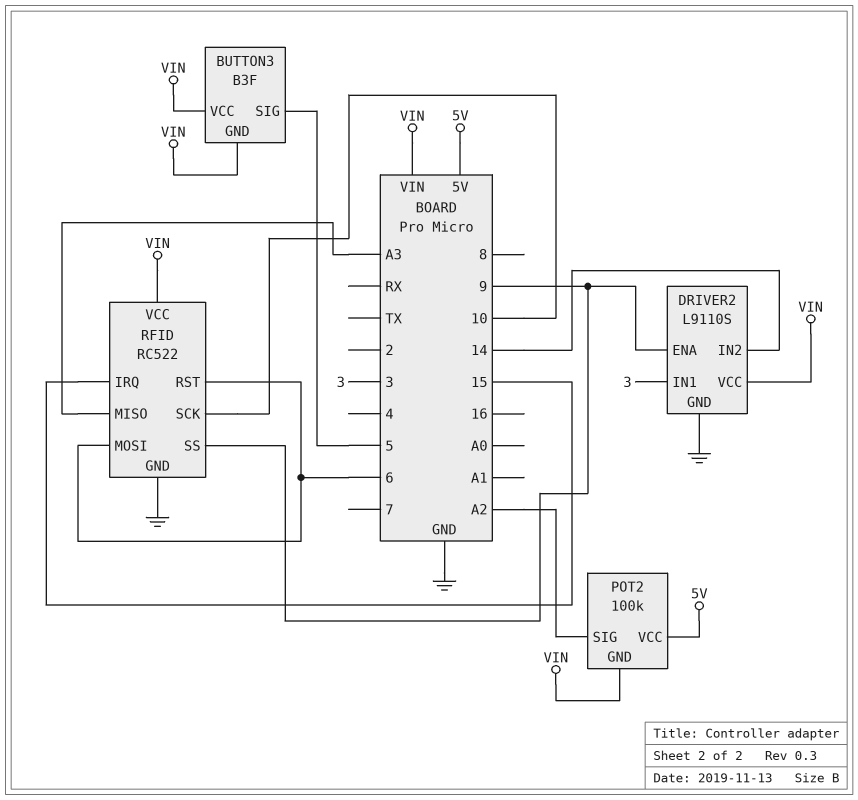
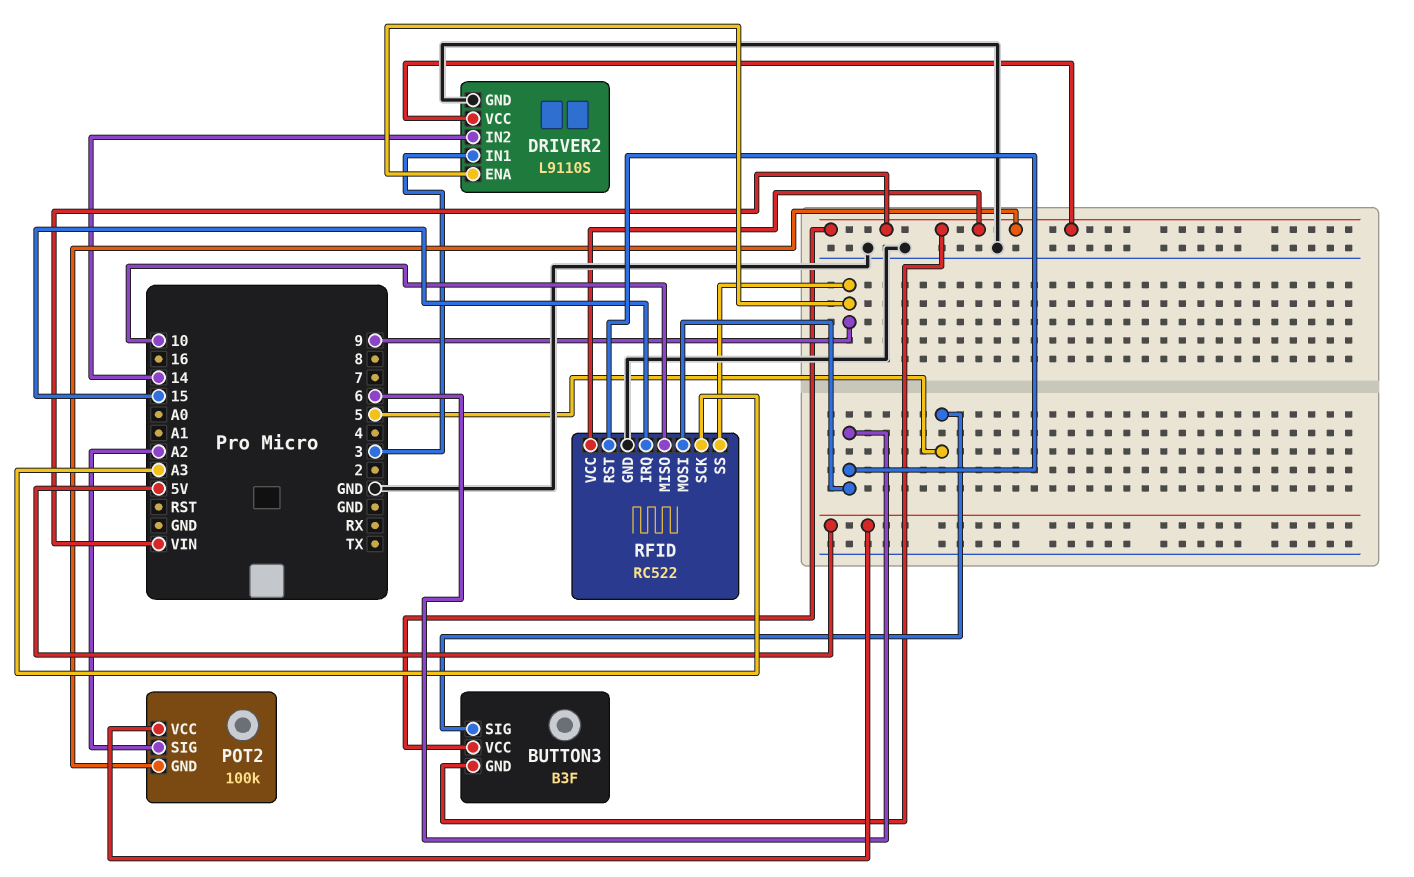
RFID pin MISO: A3 -> 10
RFID pin SCK: 10 -> A3

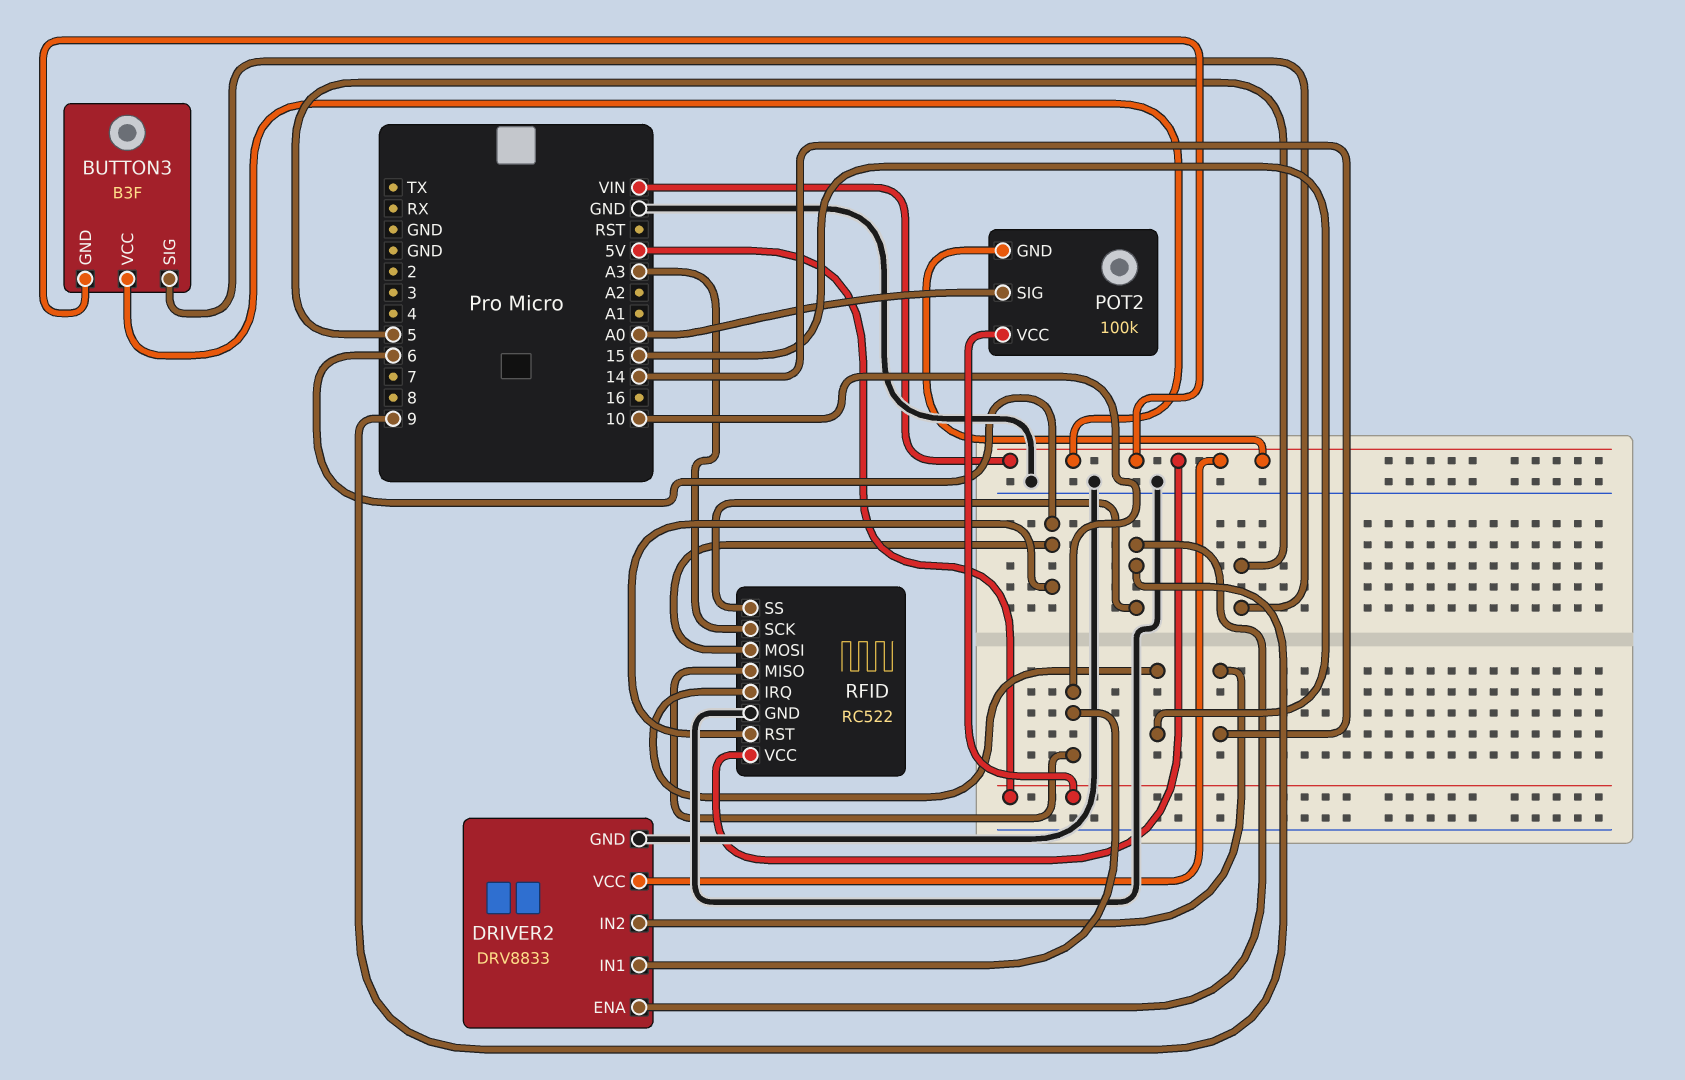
DRIVER2: L9110S -> DRV8833
DRIVER2 pin IN1: 3 -> 10
POT2 pin SIG: A2 -> A0

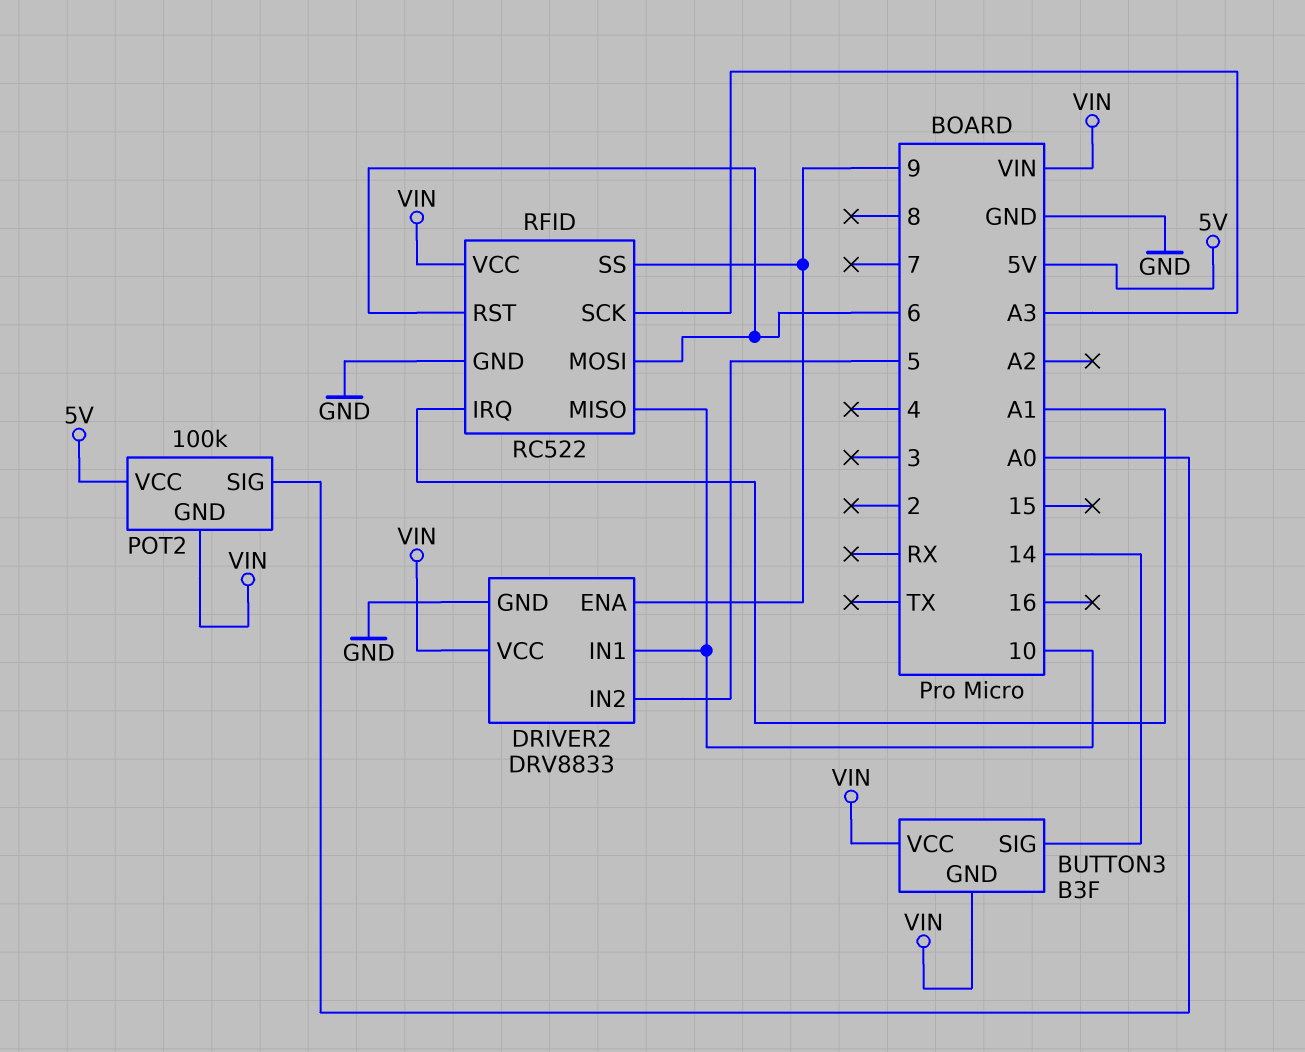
BUTTON3 pin SIG: 5 -> 14
DRIVER2 pin IN2: 14 -> 5
RFID pin IRQ: 15 -> A1

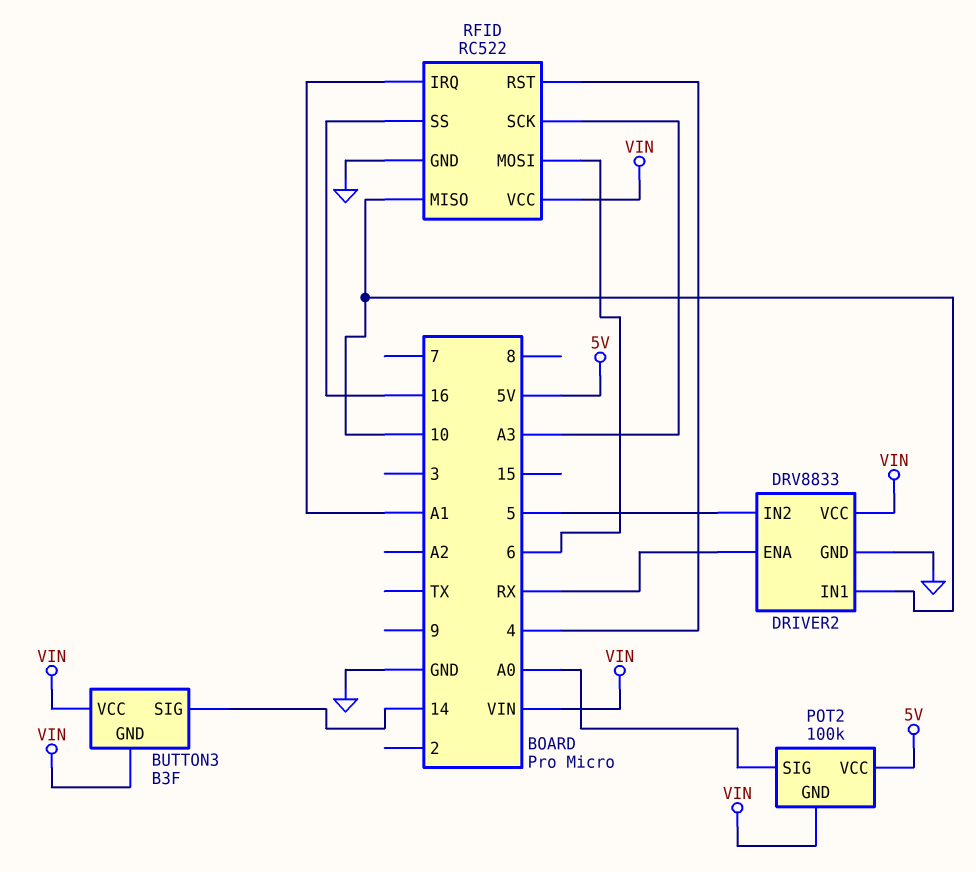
DRIVER2 pin ENA: 9 -> RX
RFID pin RST: 6 -> 4
RFID pin SS: 9 -> 16

